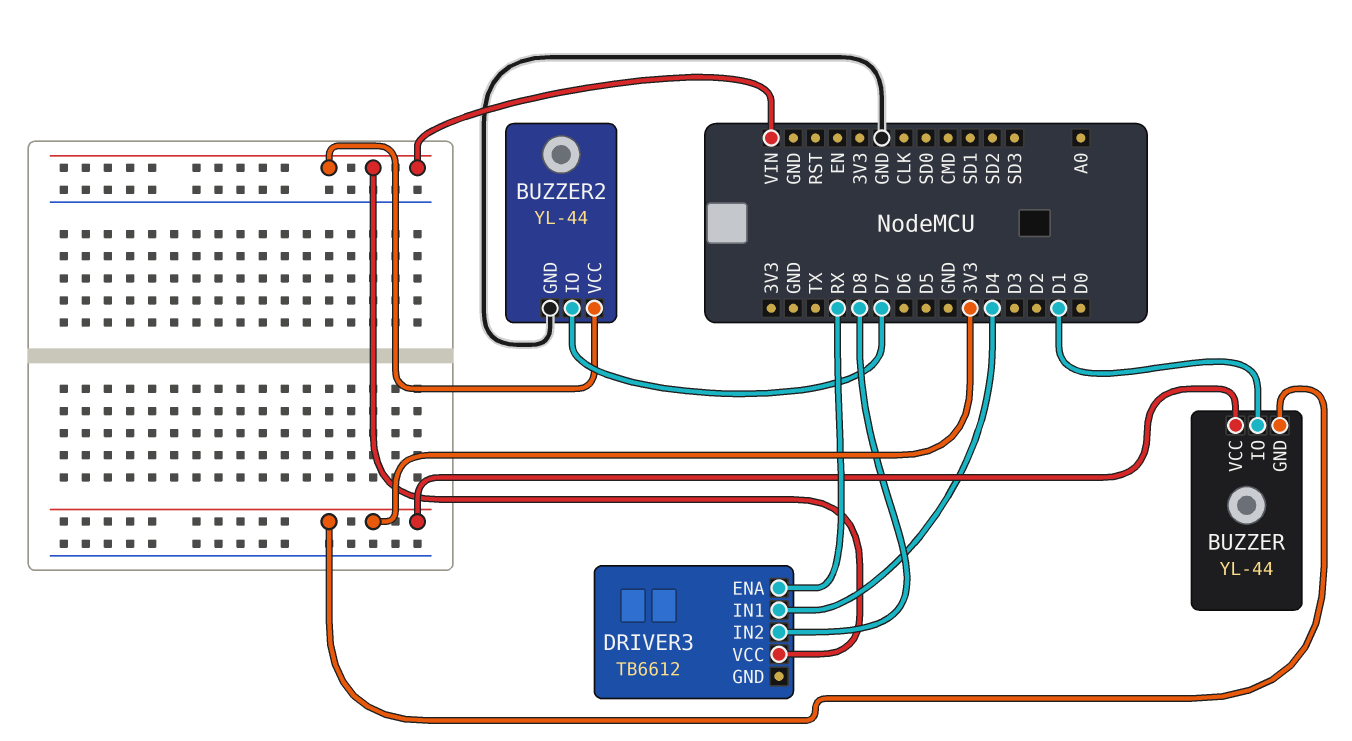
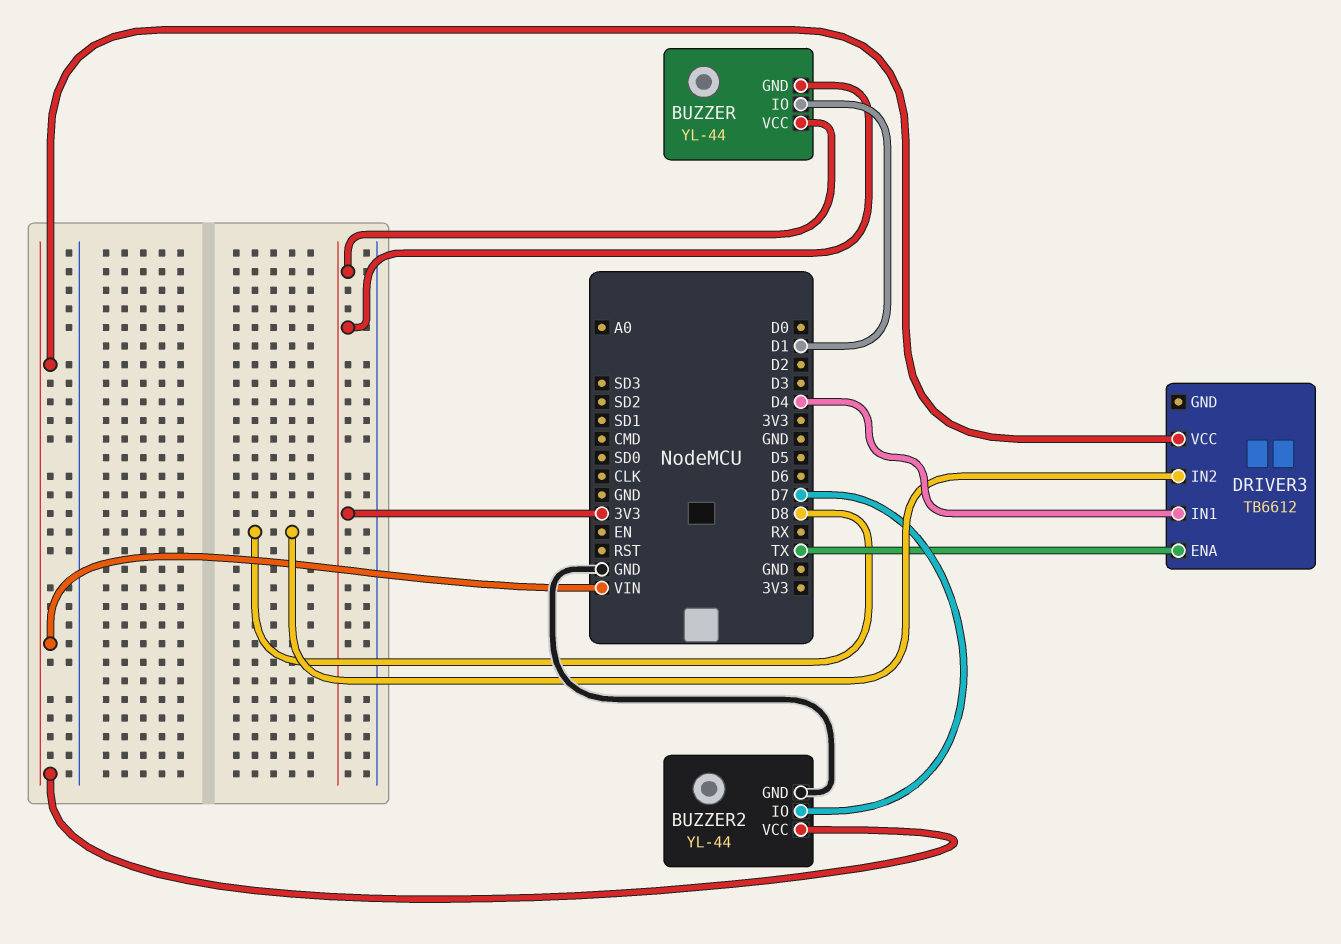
DRIVER3 pin ENA: RX -> TX

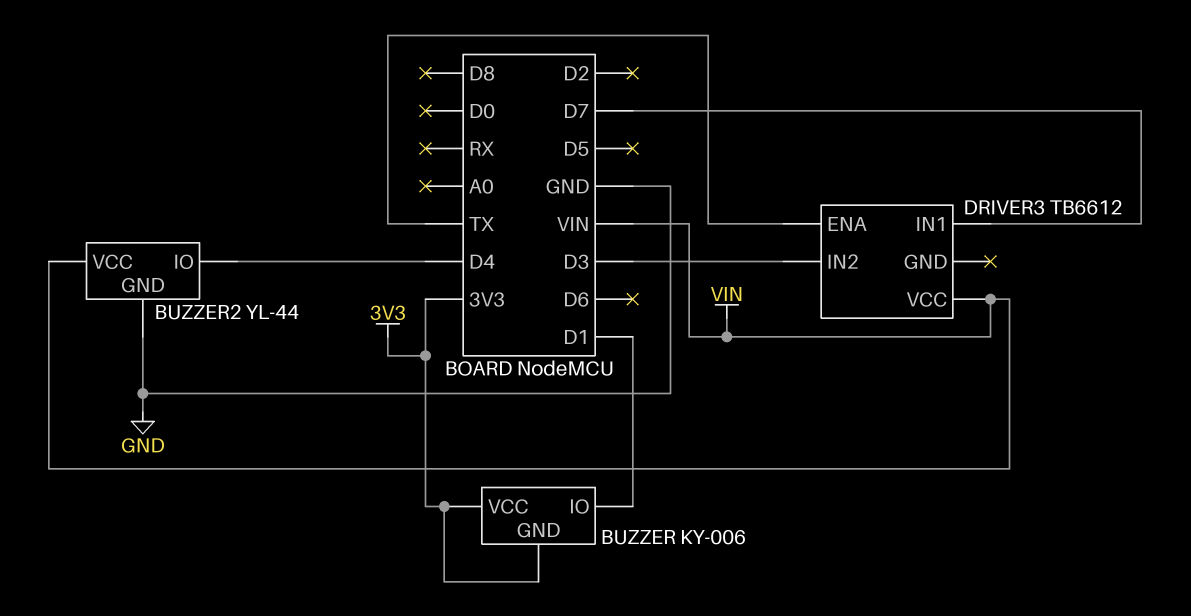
BUZZER: YL-44 -> KY-006
BUZZER2 pin IO: D7 -> D4
DRIVER3 pin IN1: D4 -> D7
DRIVER3 pin IN2: D8 -> D3

